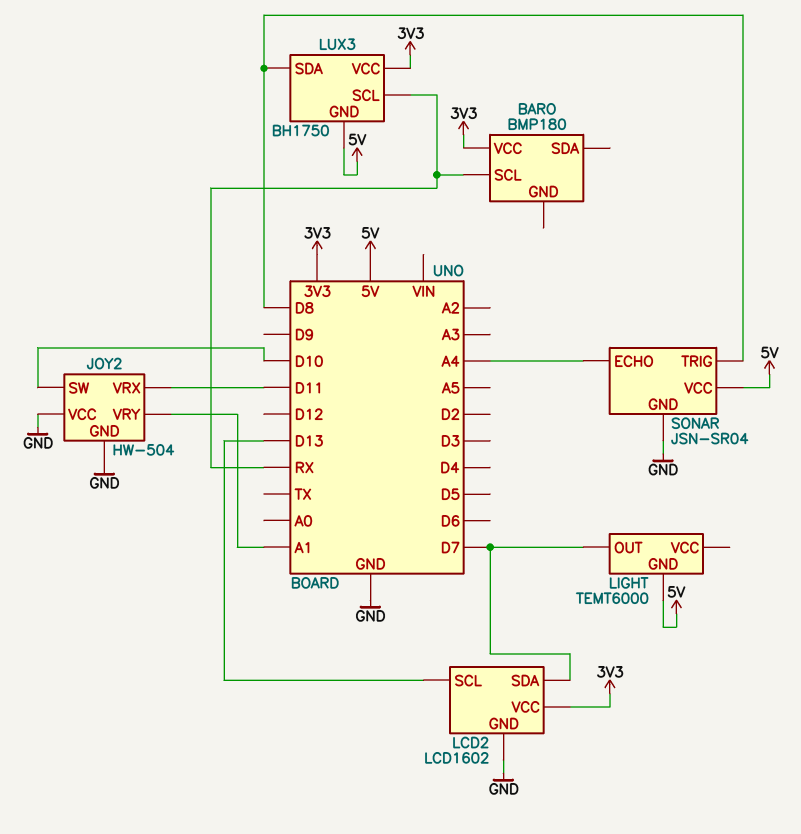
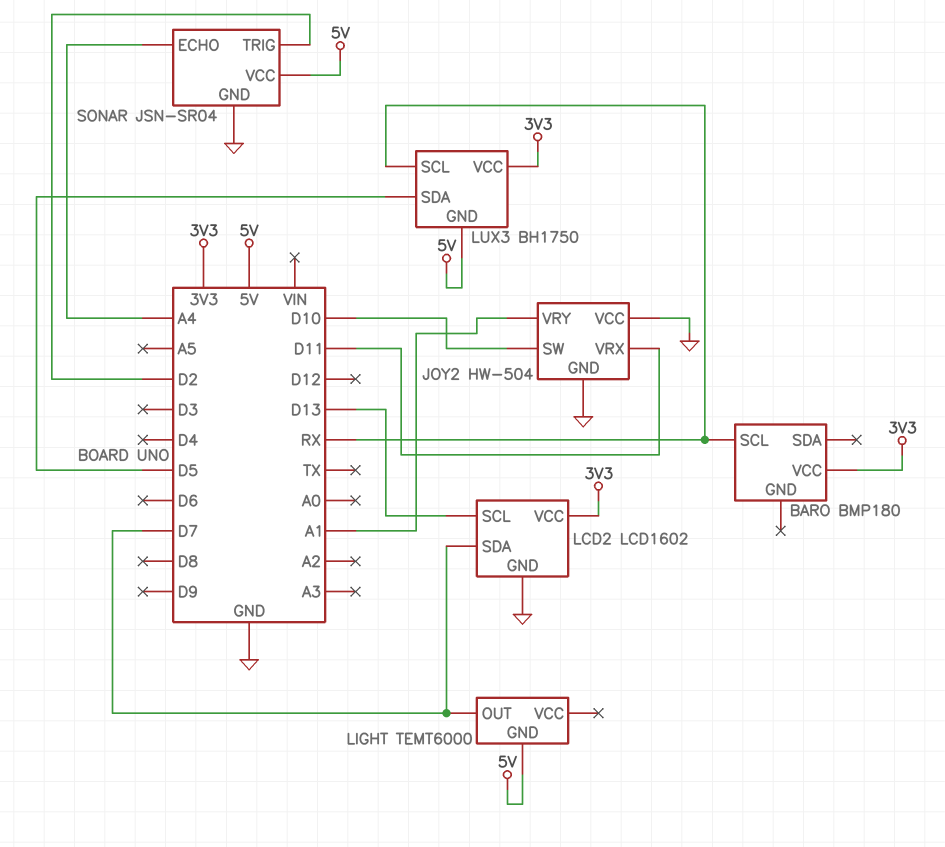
LUX3 pin SDA: D8 -> D5
SONAR pin TRIG: D8 -> D2

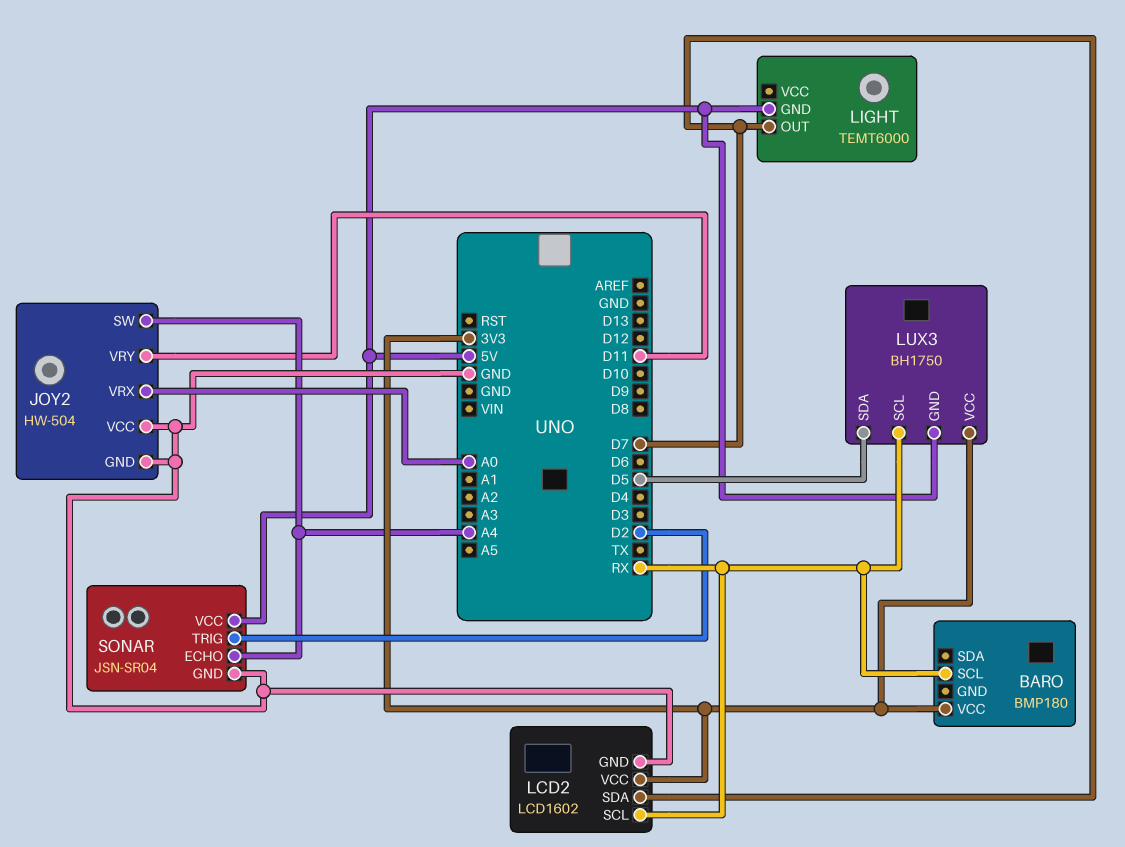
JOY2 pin SW: D10 -> A4
JOY2 pin VRX: D11 -> A0
JOY2 pin VRY: A1 -> D11
LCD2 pin SCL: D13 -> RX

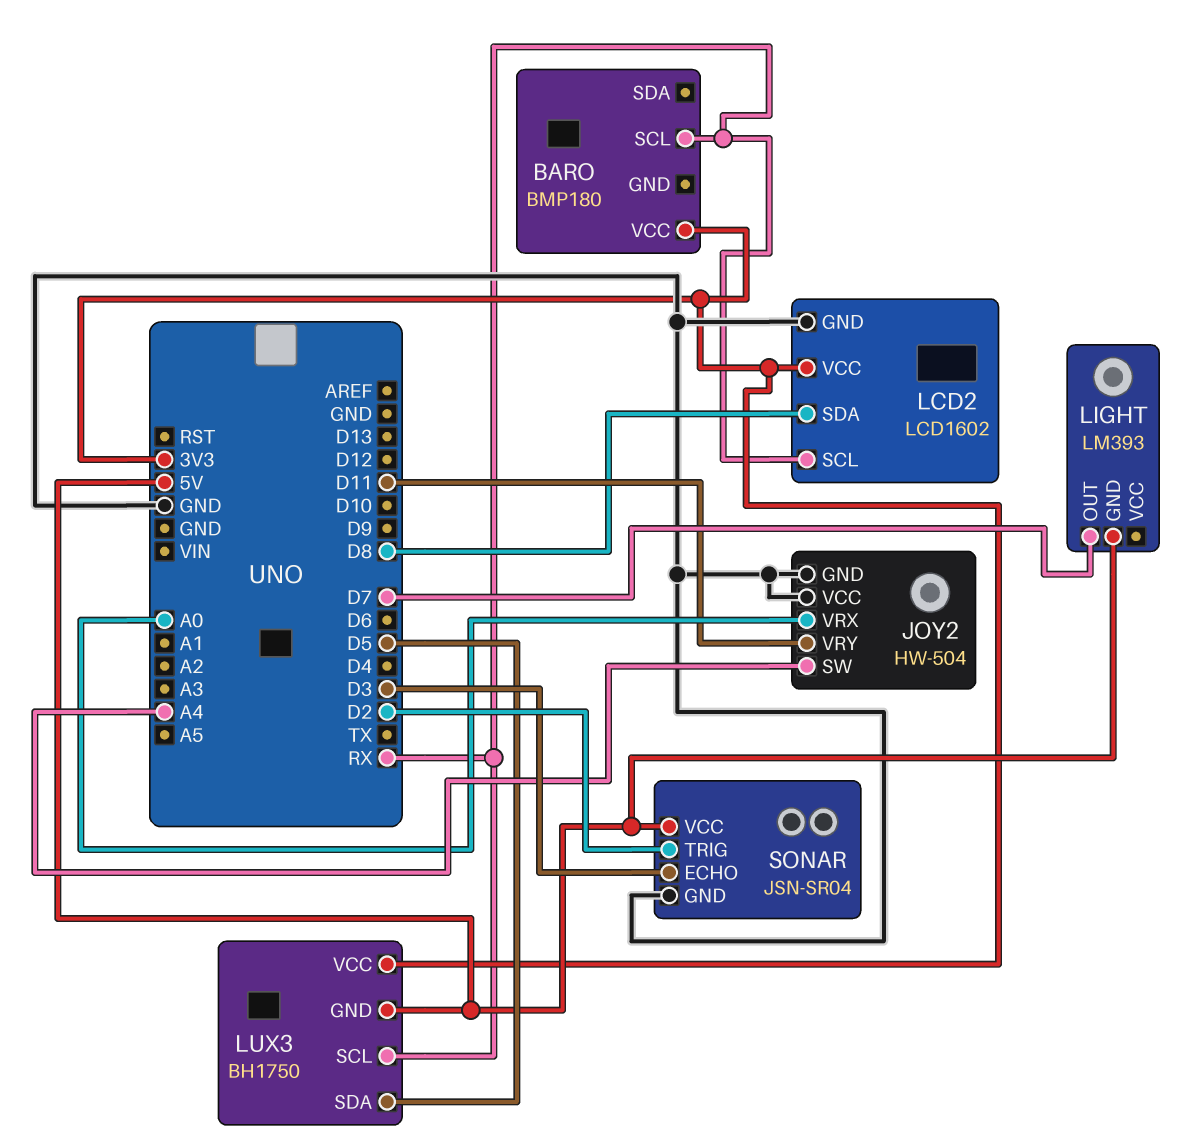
LCD2 pin SDA: D7 -> D8
LIGHT: TEMT6000 -> LM393
SONAR pin ECHO: A4 -> D3

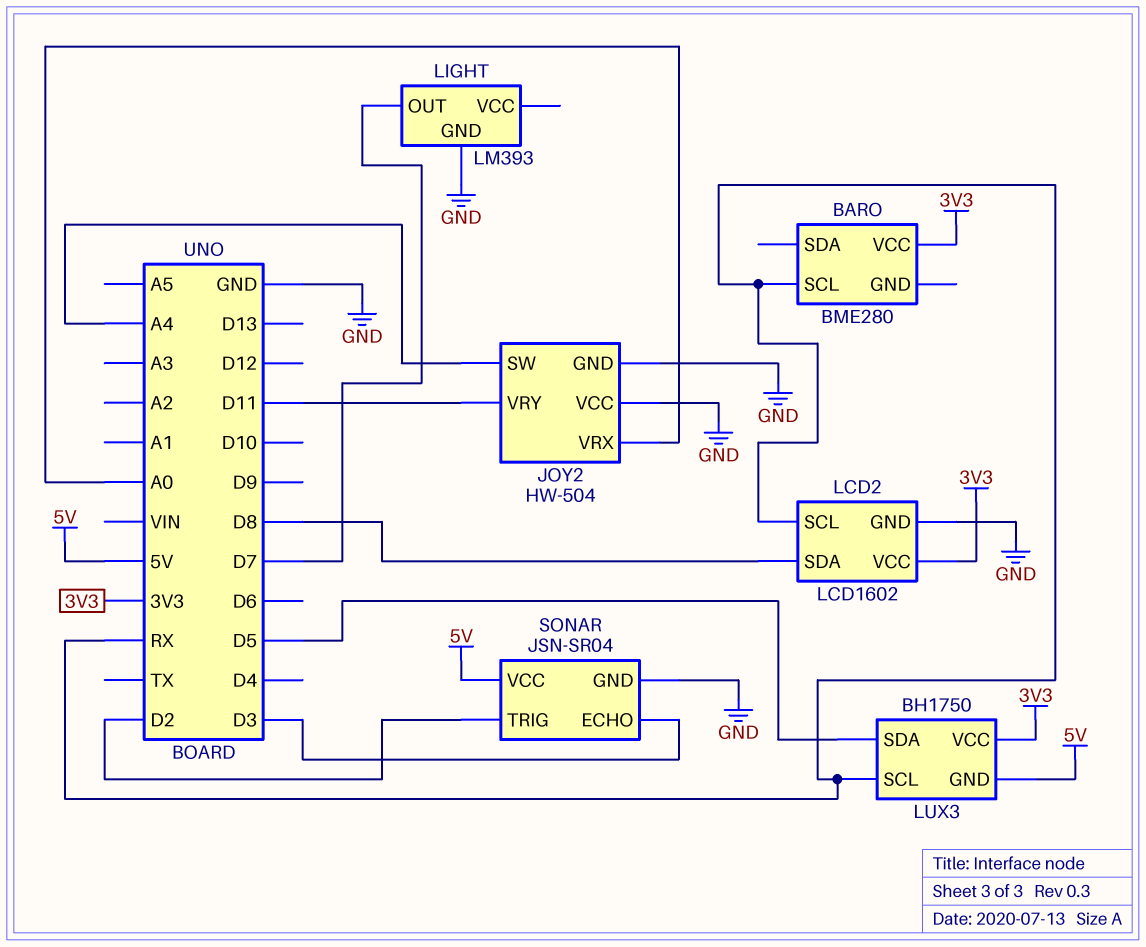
BARO: BMP180 -> BME280
LIGHT pin GND: 5V -> GND

